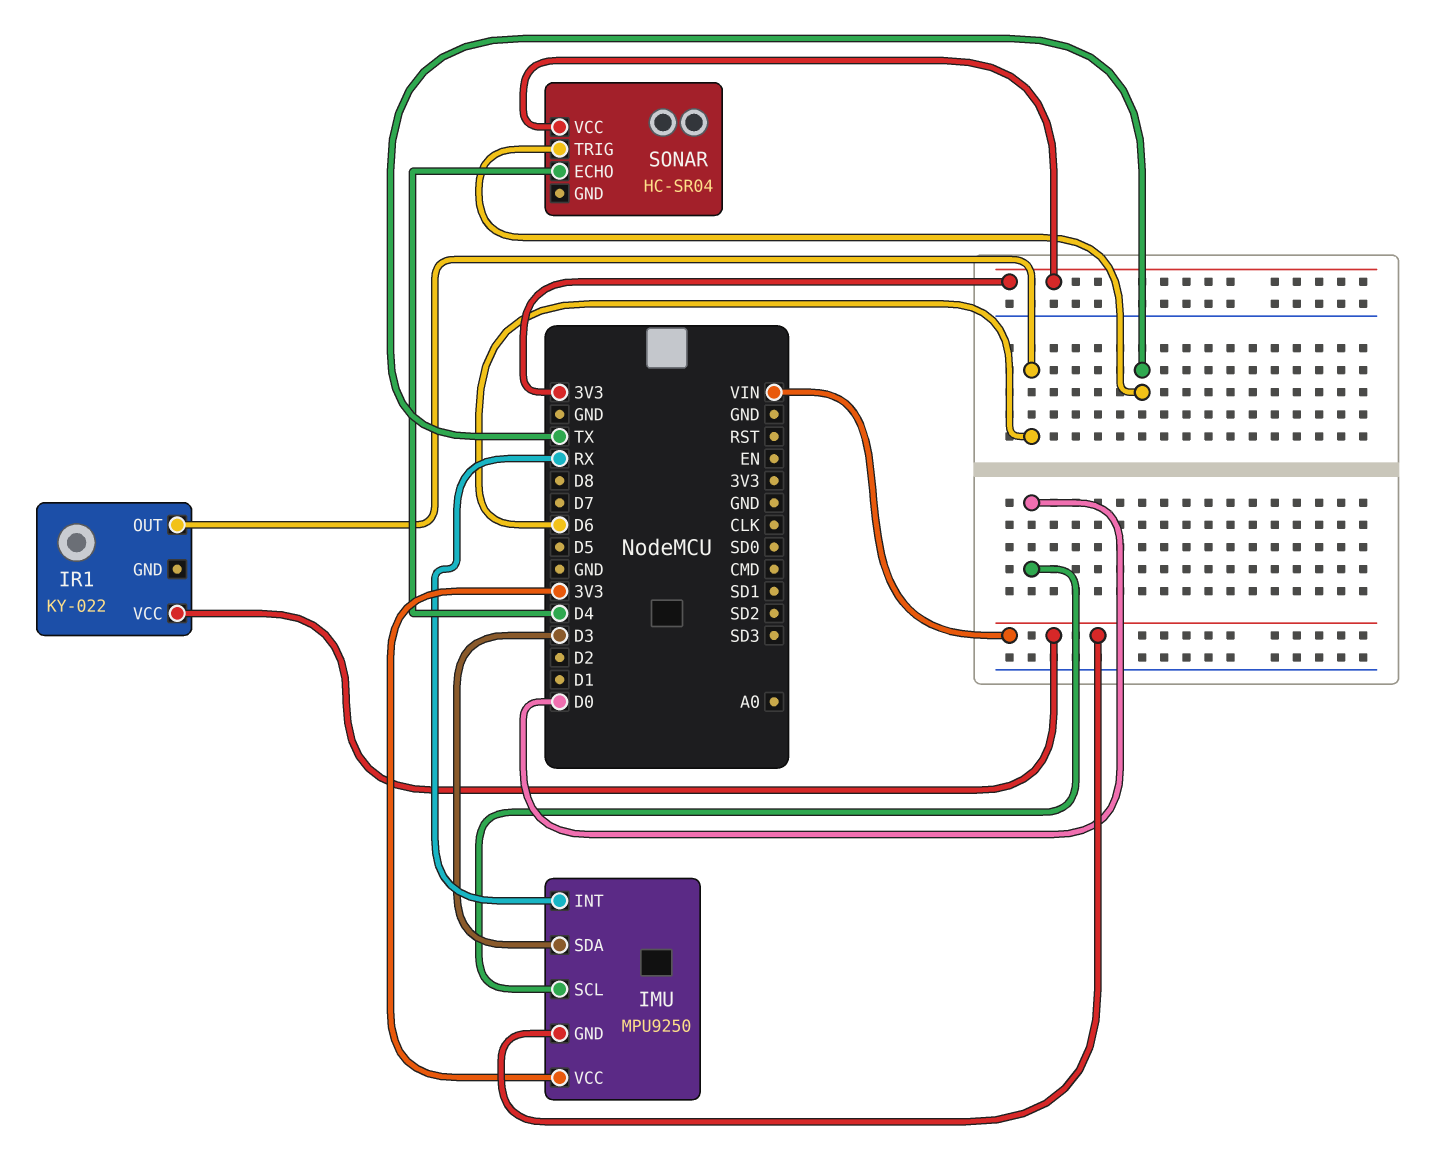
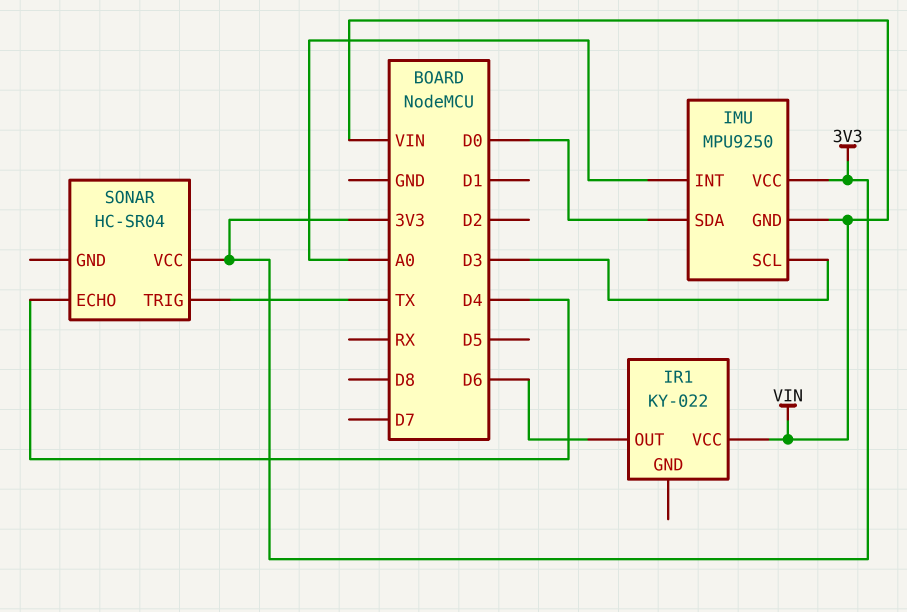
IMU pin INT: RX -> A0
IMU pin SCL: D0 -> D3
IMU pin SDA: D3 -> D0

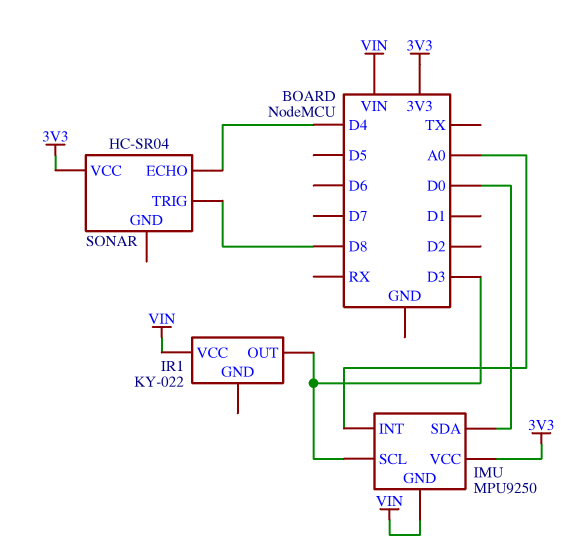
IR1 pin OUT: D6 -> D3
SONAR pin TRIG: TX -> D8

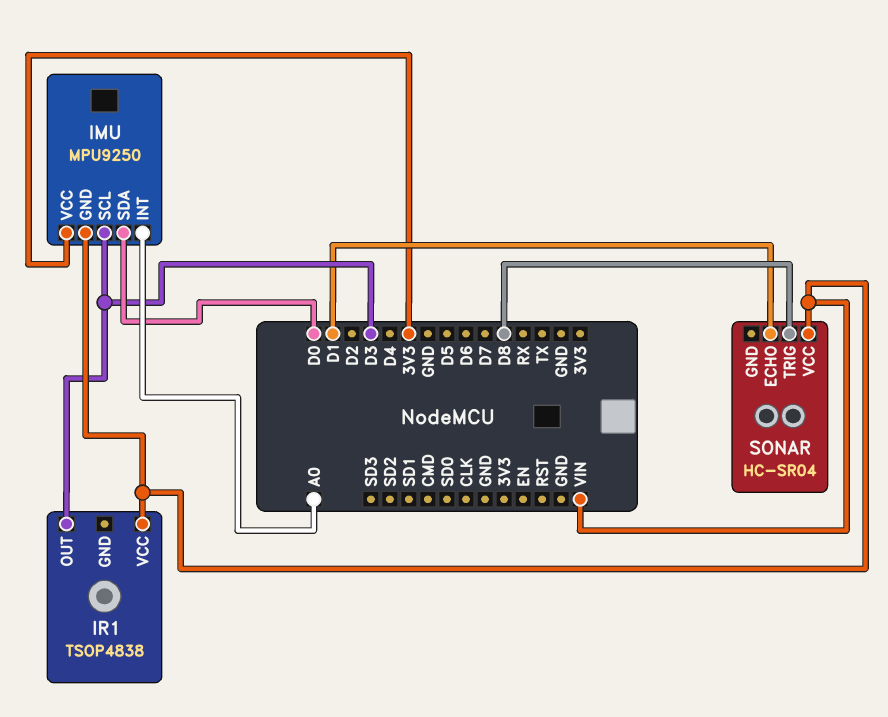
IR1: KY-022 -> TSOP4838
SONAR pin ECHO: D4 -> D1
SONAR pin VCC: 3V3 -> VIN

